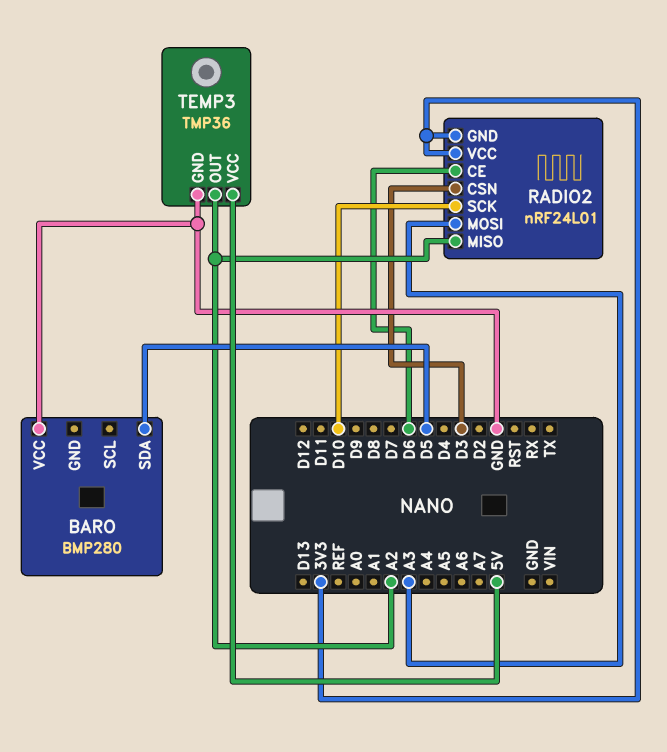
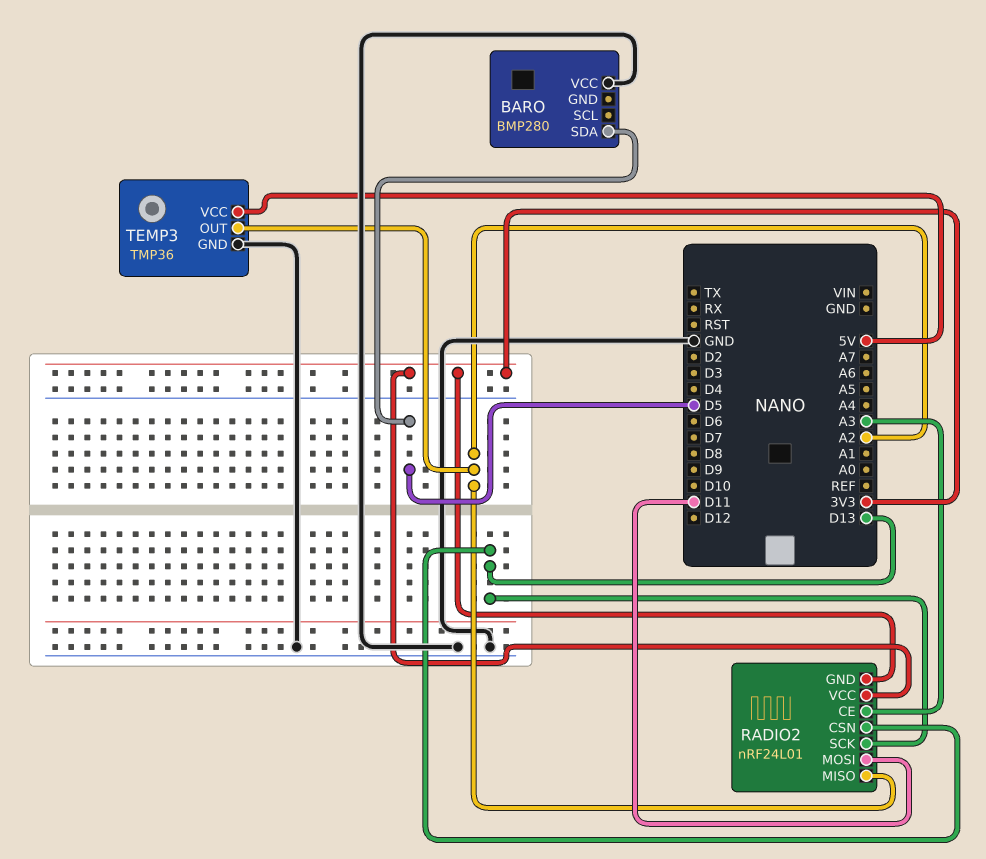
RADIO2 pin CE: D6 -> A3
RADIO2 pin CSN: D3 -> D13
RADIO2 pin MOSI: A3 -> D11
RADIO2 pin SCK: D10 -> D13

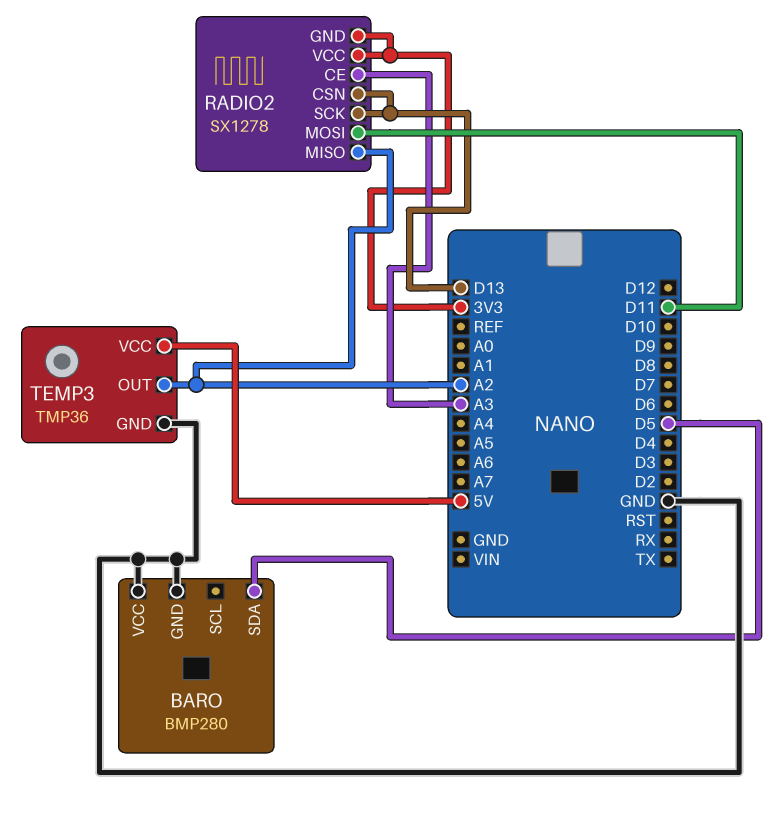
BARO pin GND: none -> GND
RADIO2: nRF24L01 -> SX1278

